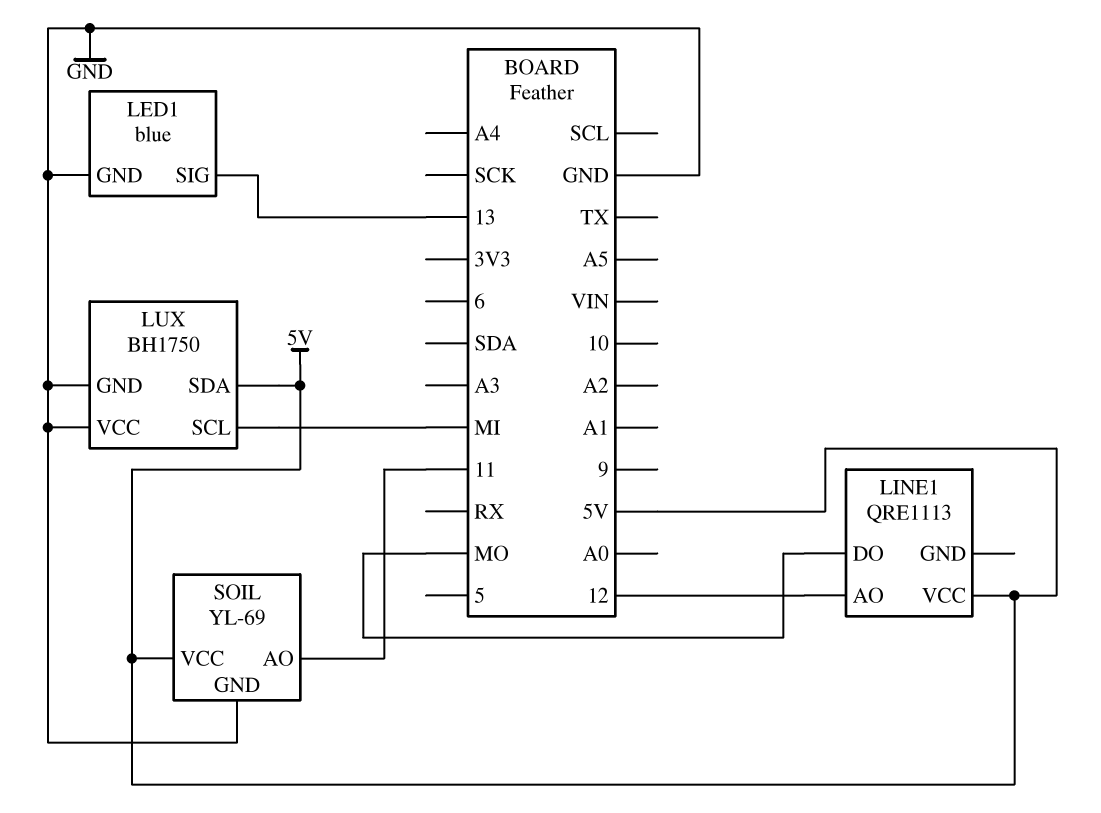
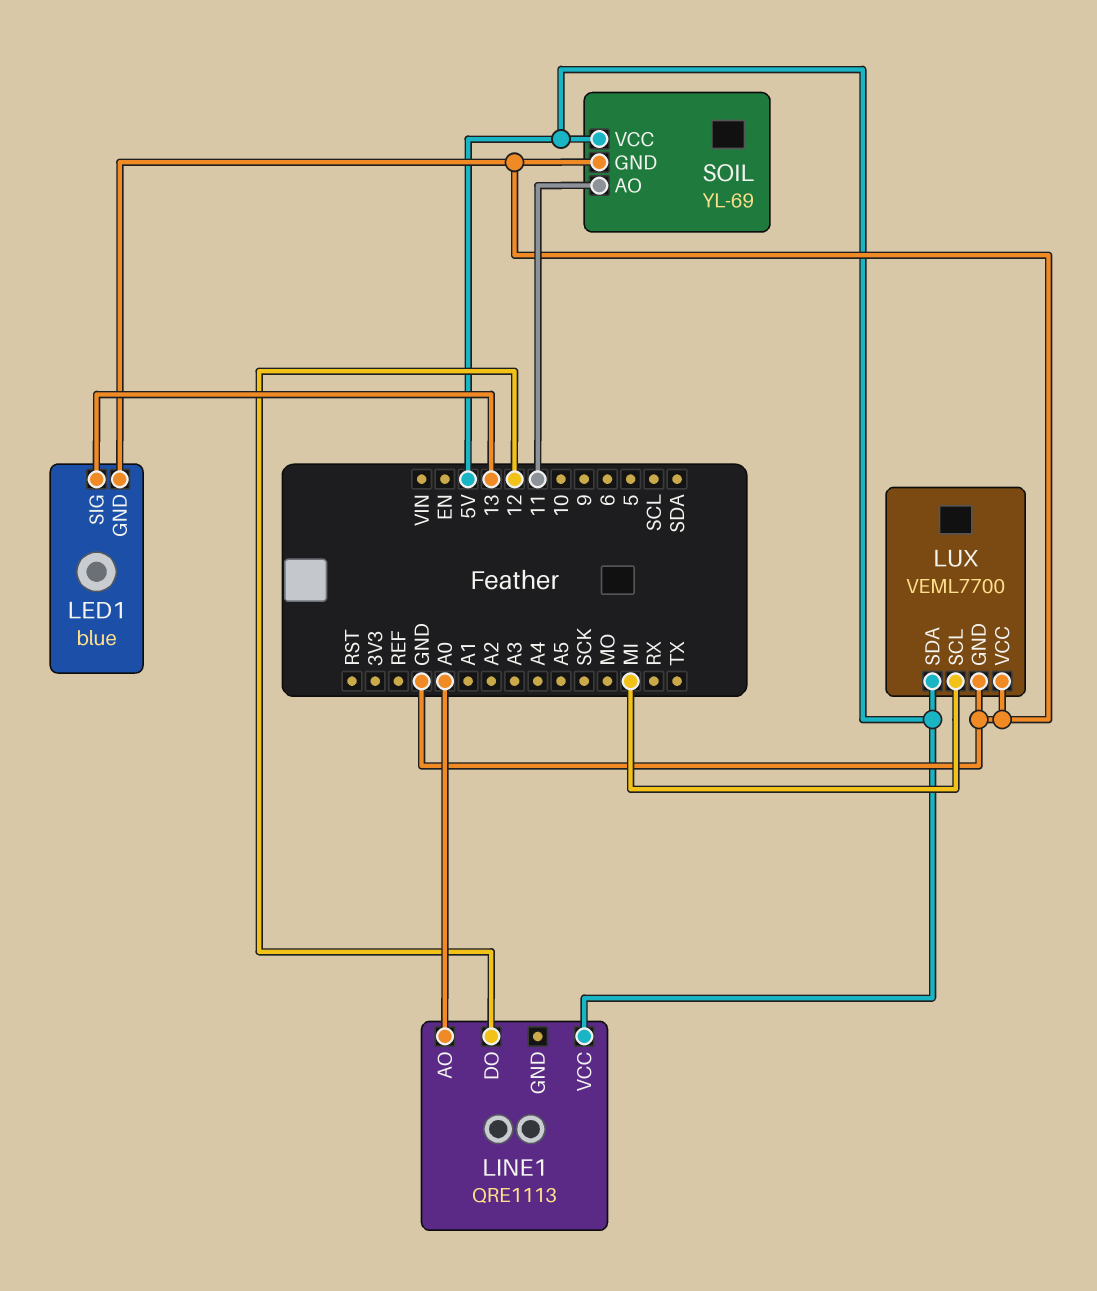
LINE1 pin AO: 12 -> A0
LINE1 pin DO: MO -> 12
LUX: BH1750 -> VEML7700

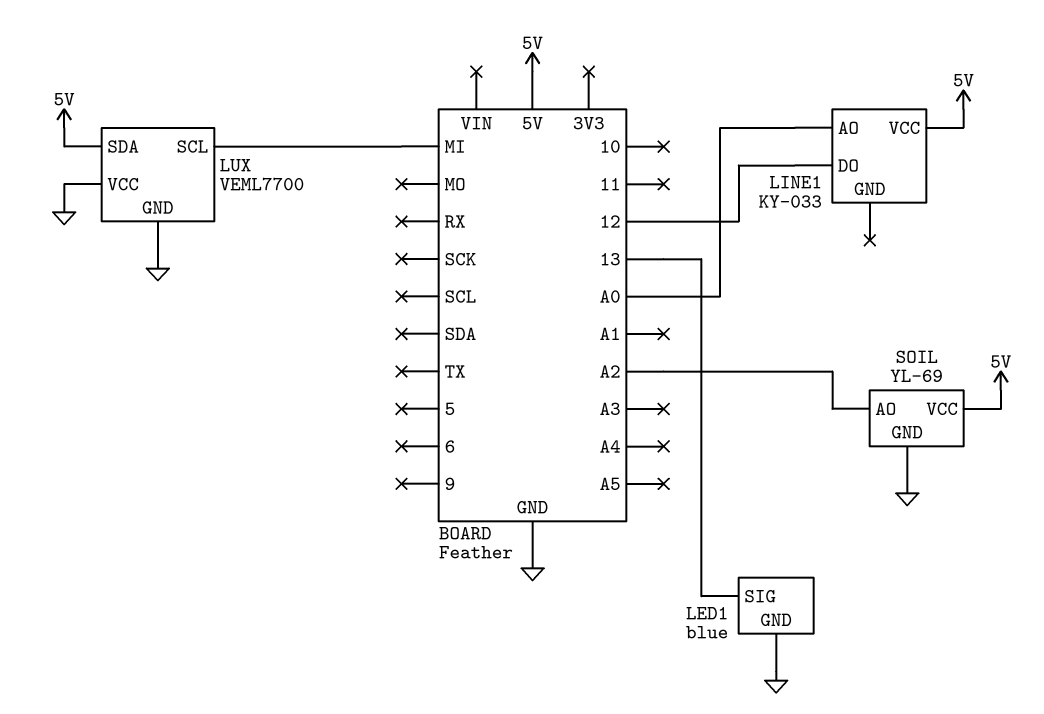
LINE1: QRE1113 -> KY-033
SOIL pin AO: 11 -> A2

